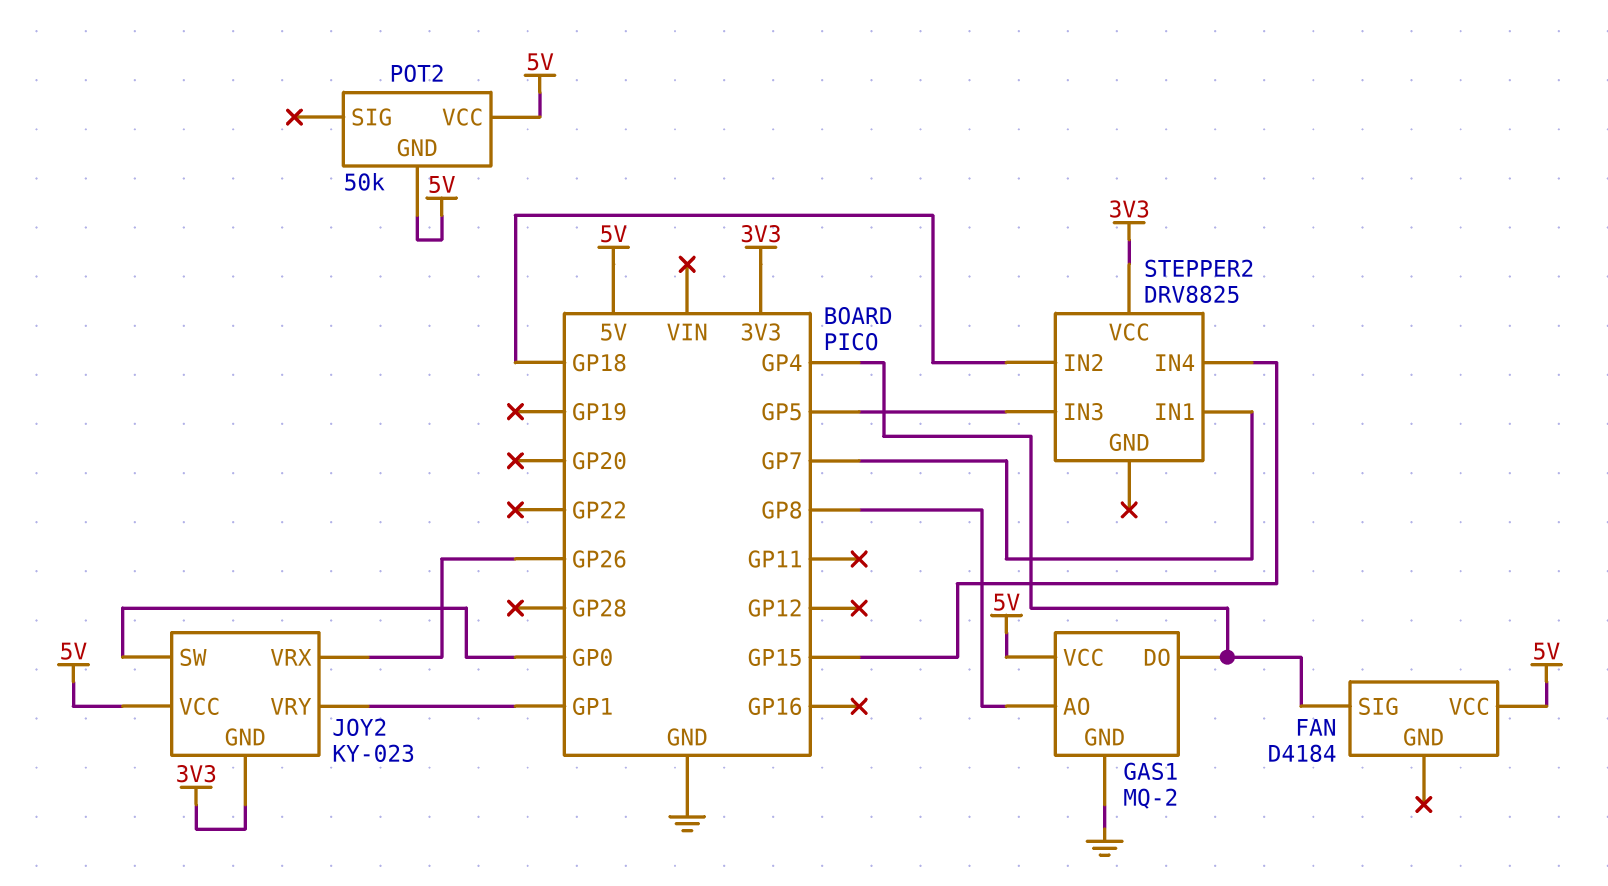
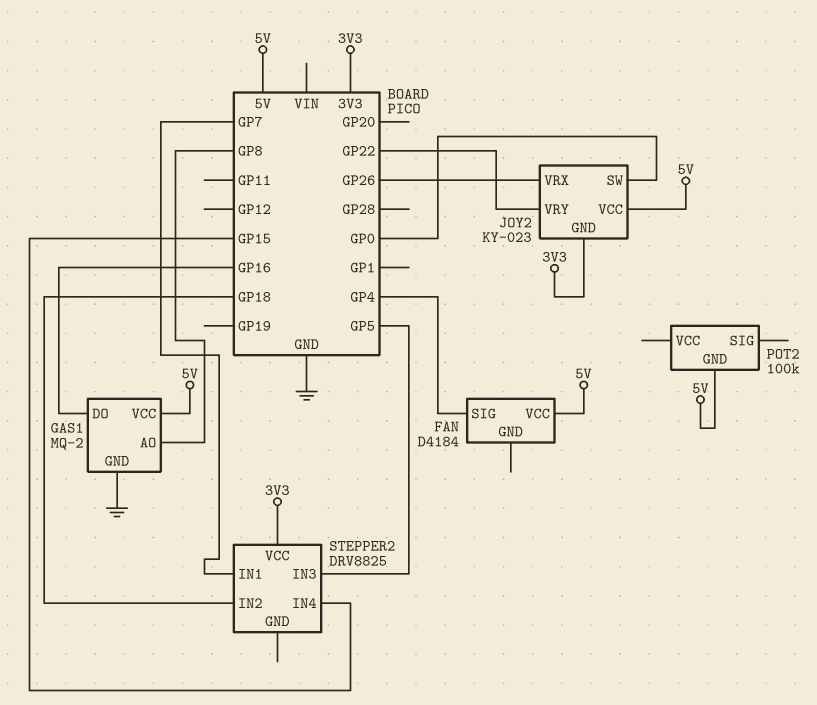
GAS1 pin DO: GP4 -> GP16
JOY2 pin VRY: GP1 -> GP22
POT2: 50k -> 100k
POT2 pin VCC: 5V -> none

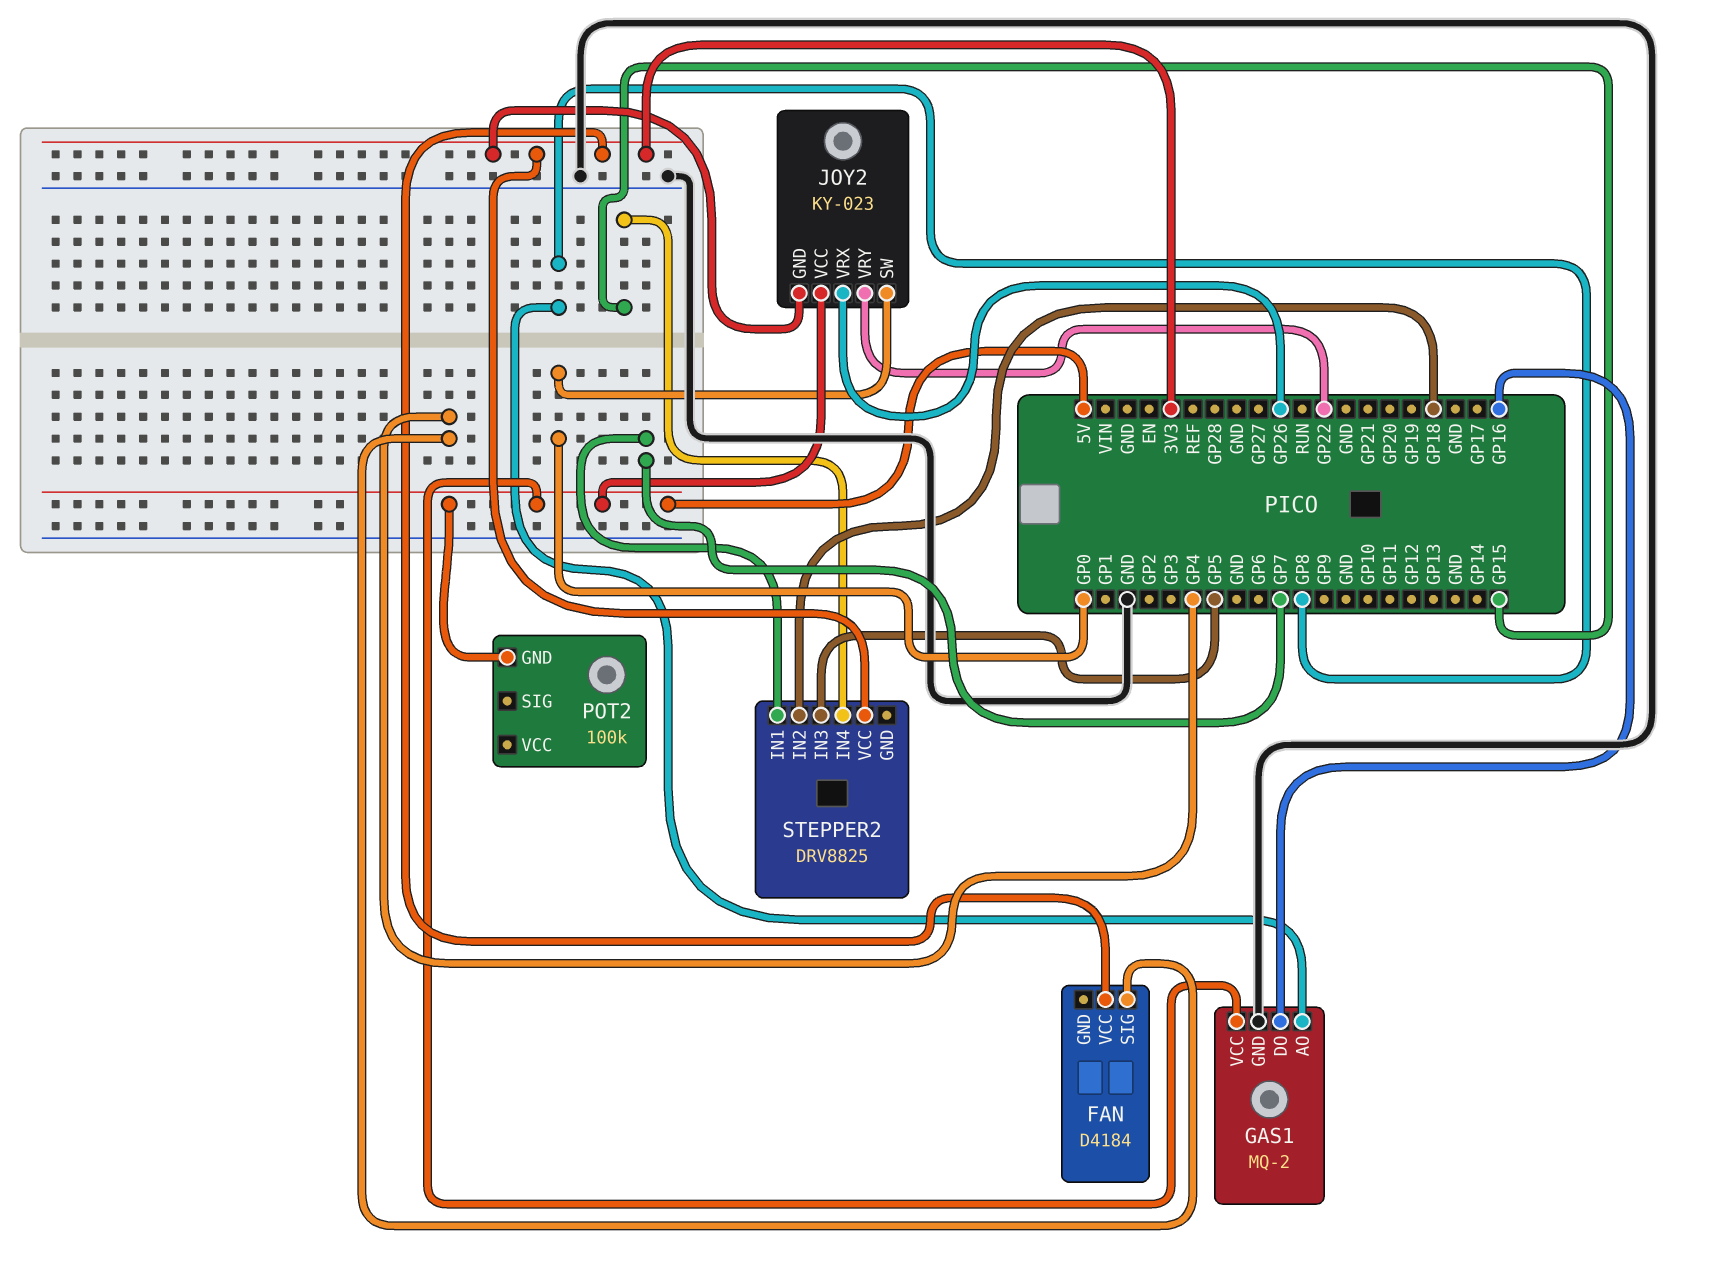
FAN pin VCC: 5V -> 3V3

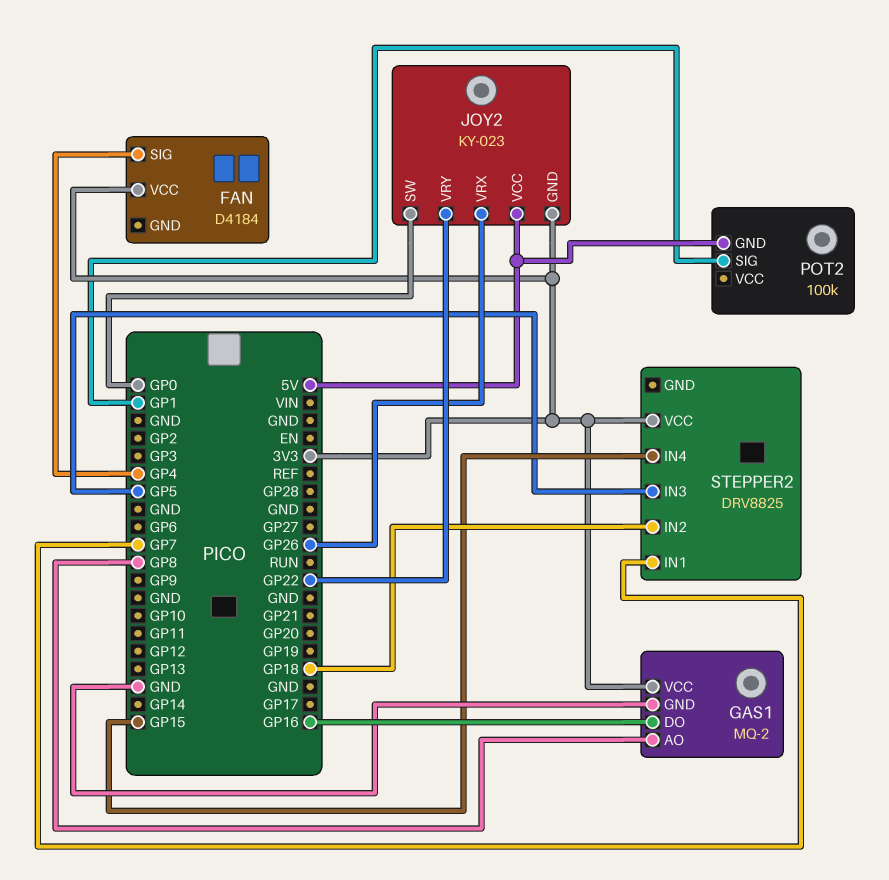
GAS1 pin VCC: 5V -> 3V3
POT2 pin SIG: none -> GP1

